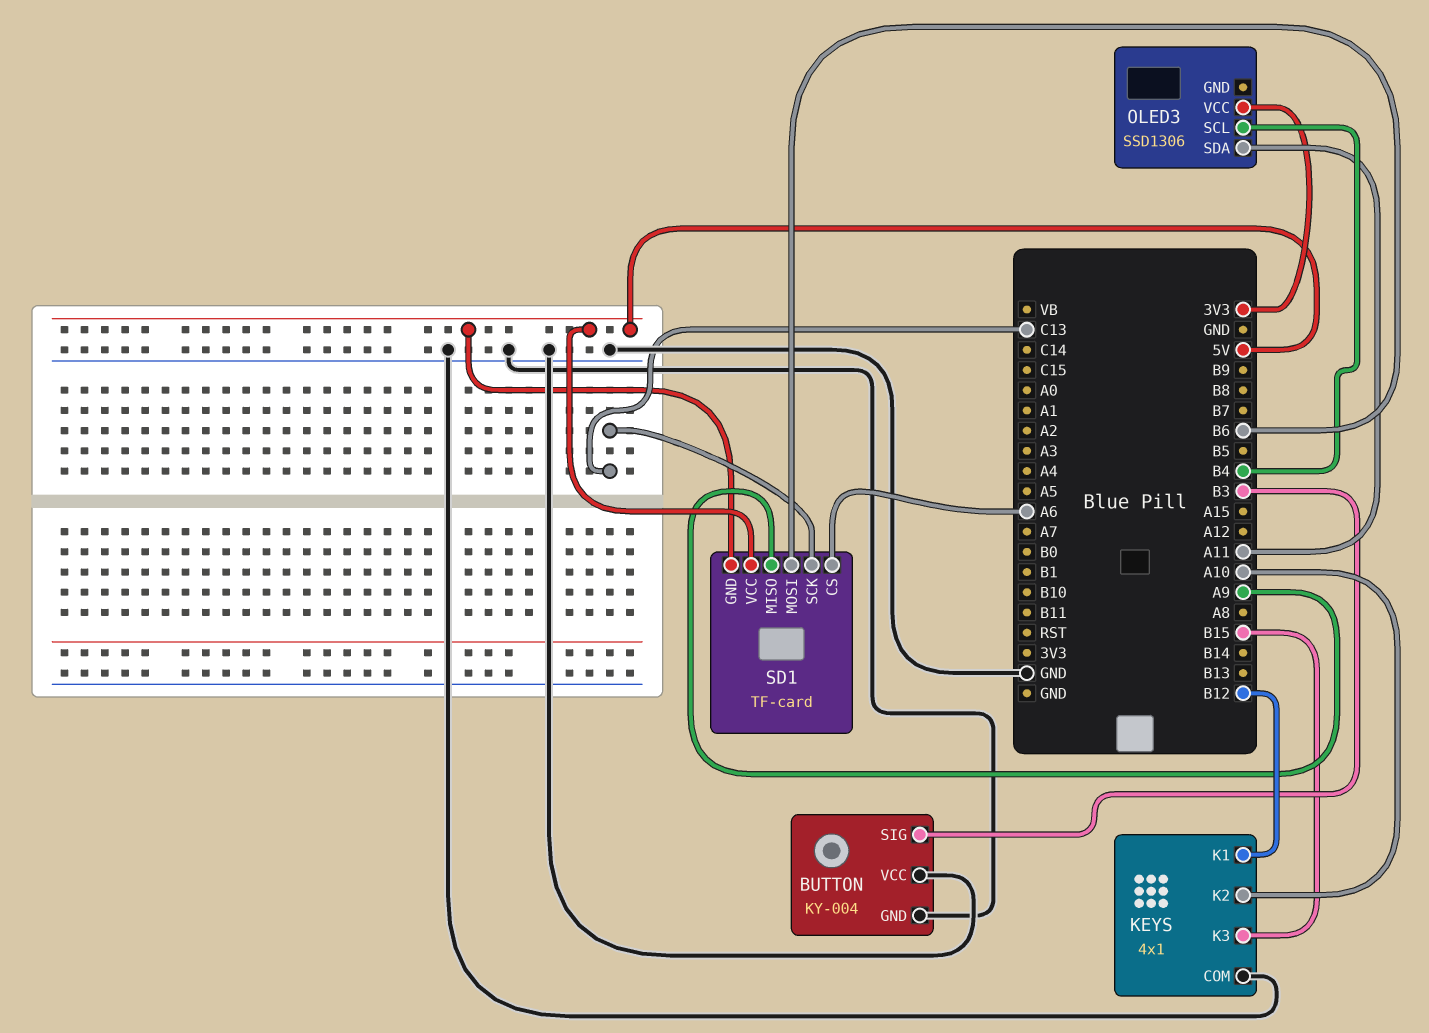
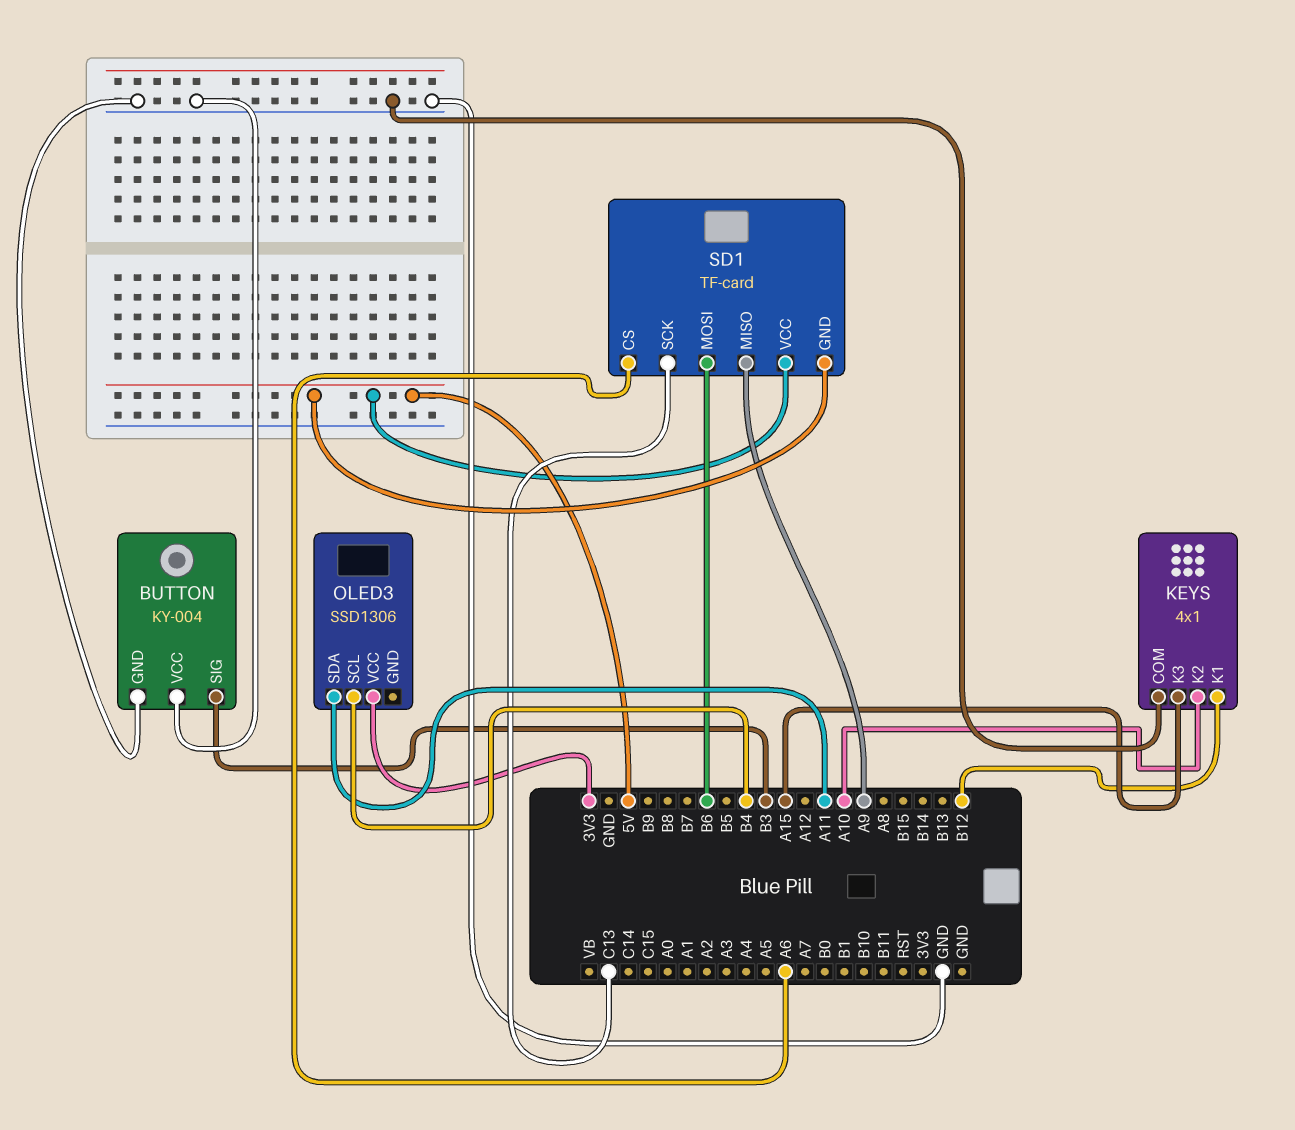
KEYS pin K3: B15 -> A15

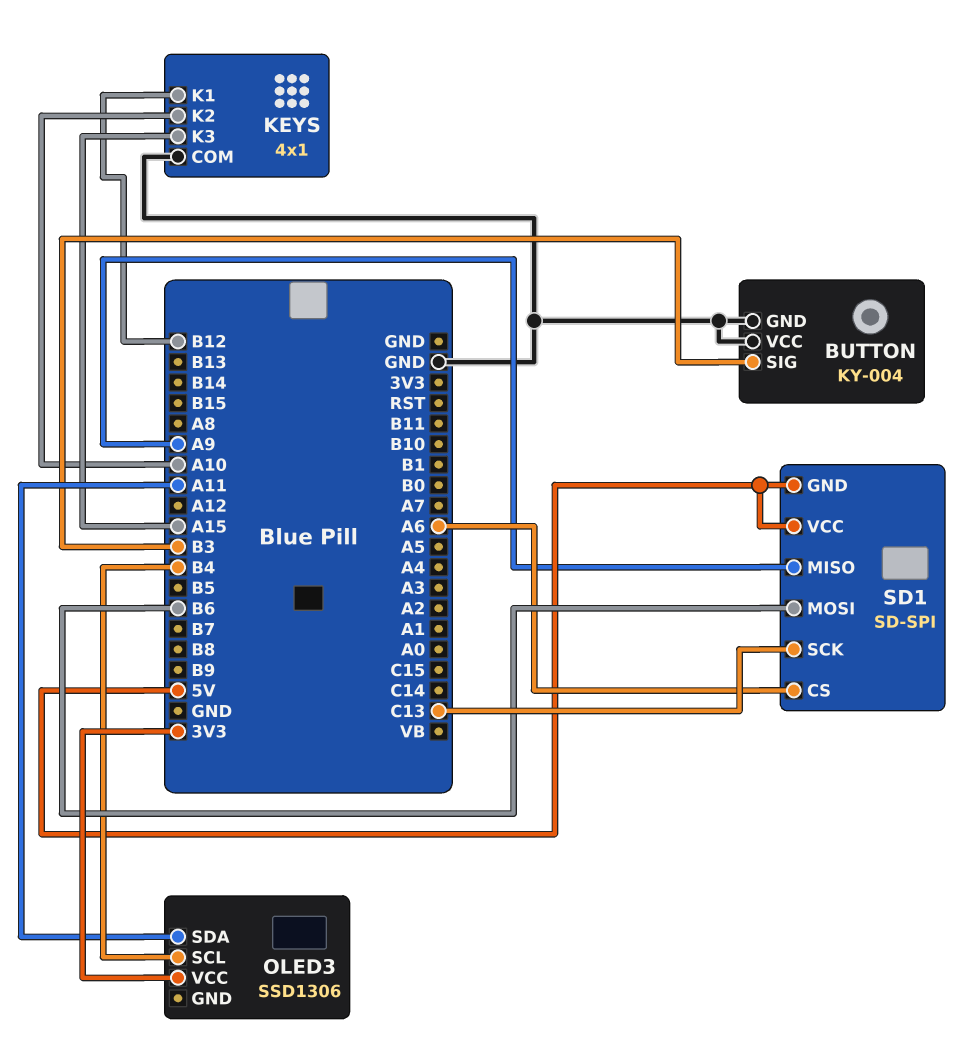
SD1: TF-card -> SD-SPI

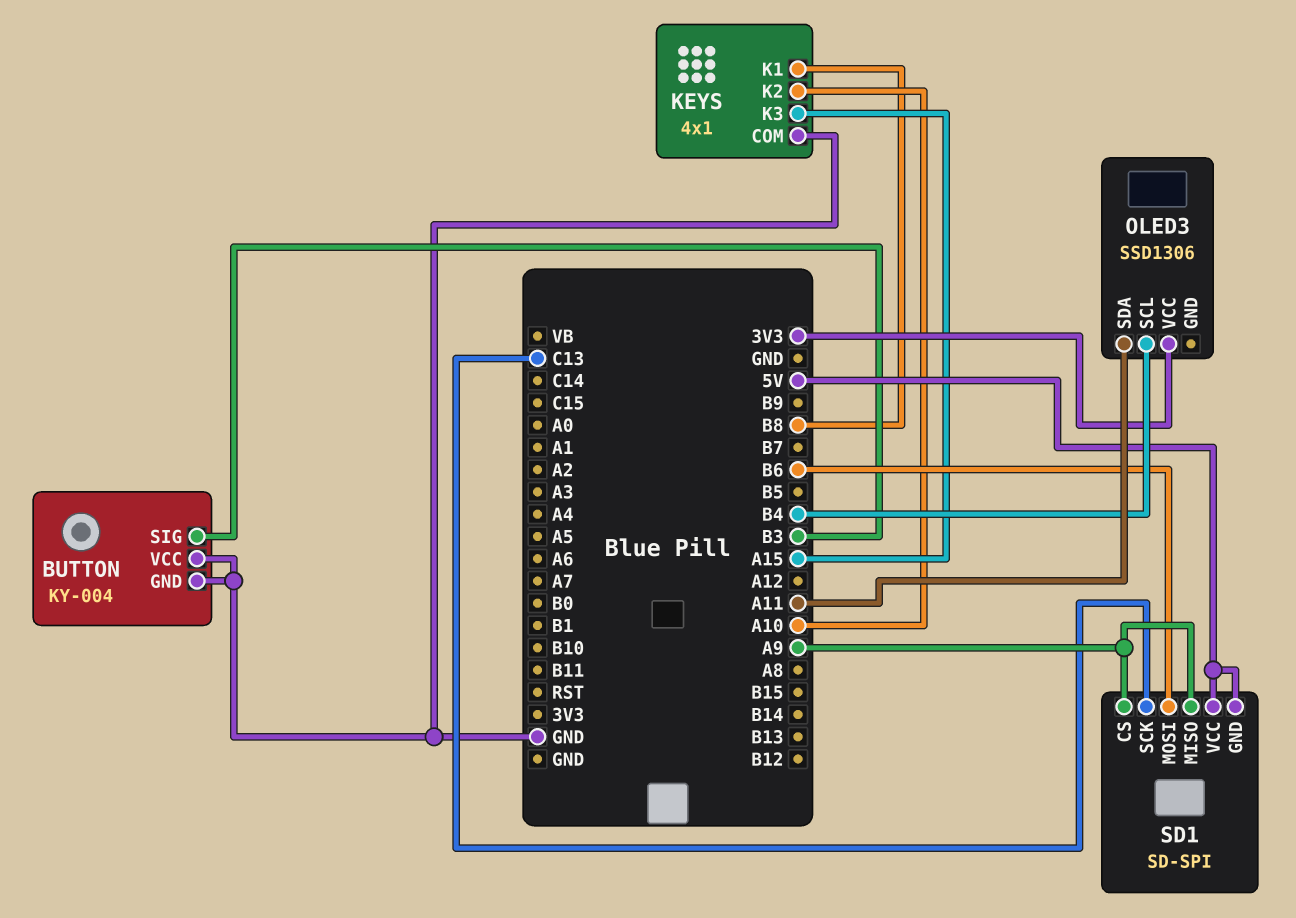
KEYS pin K1: B12 -> B8
SD1 pin CS: A6 -> A9

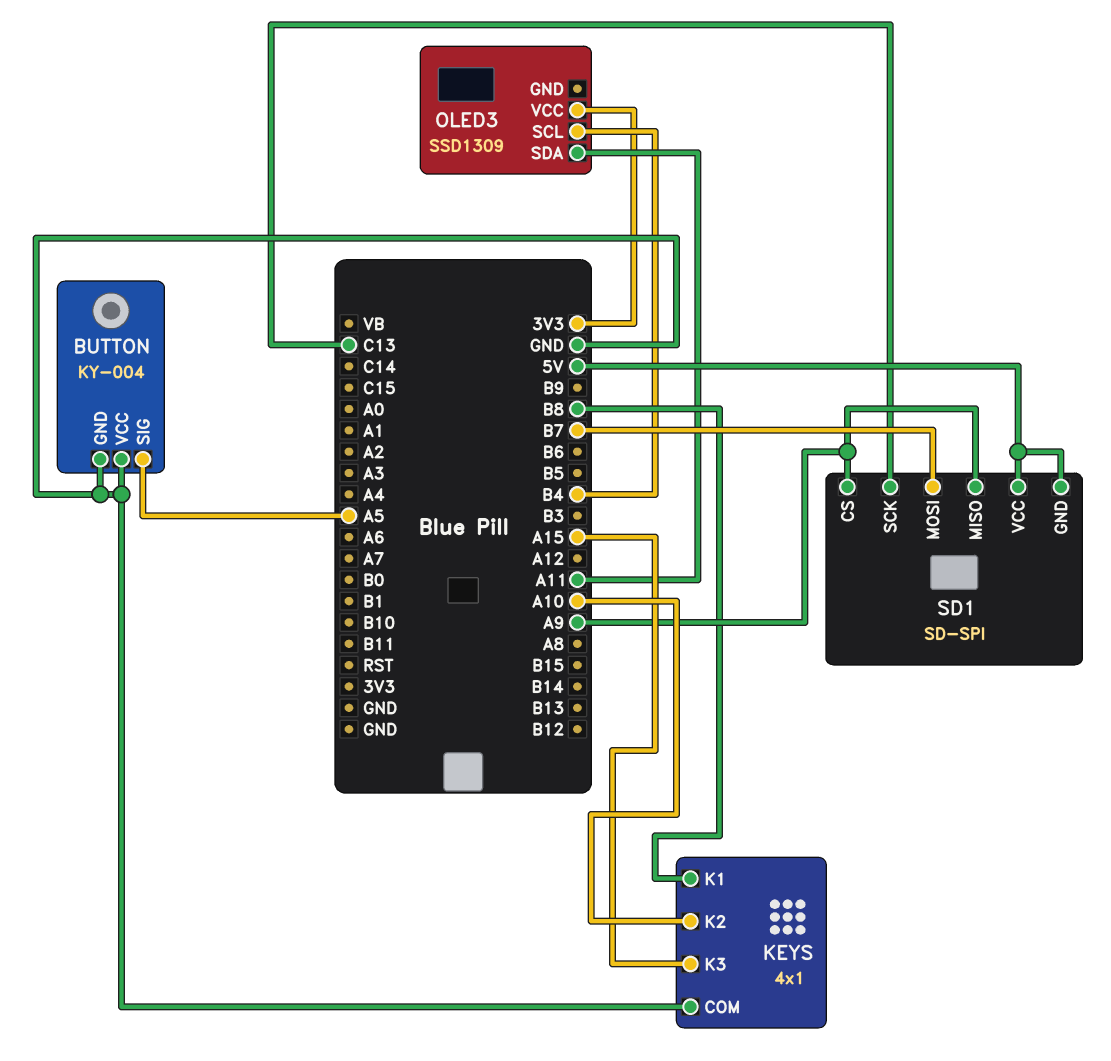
BUTTON pin SIG: B3 -> A5
OLED3: SSD1306 -> SSD1309
SD1 pin MOSI: B6 -> B7

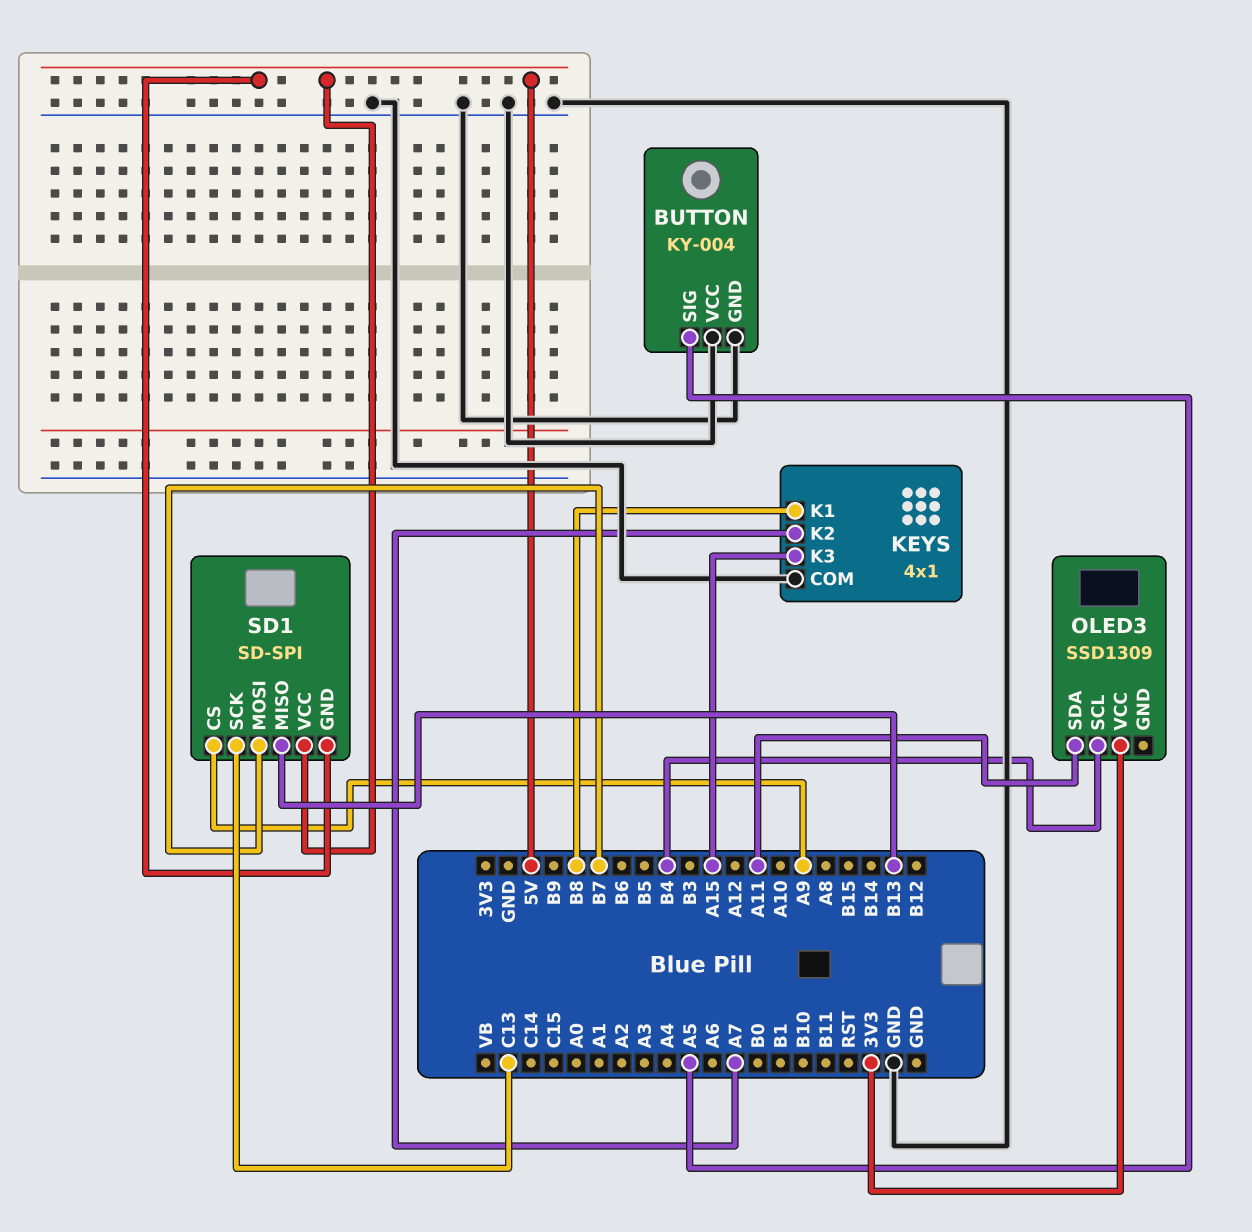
KEYS pin K2: A10 -> A7
SD1 pin MISO: A9 -> B13

